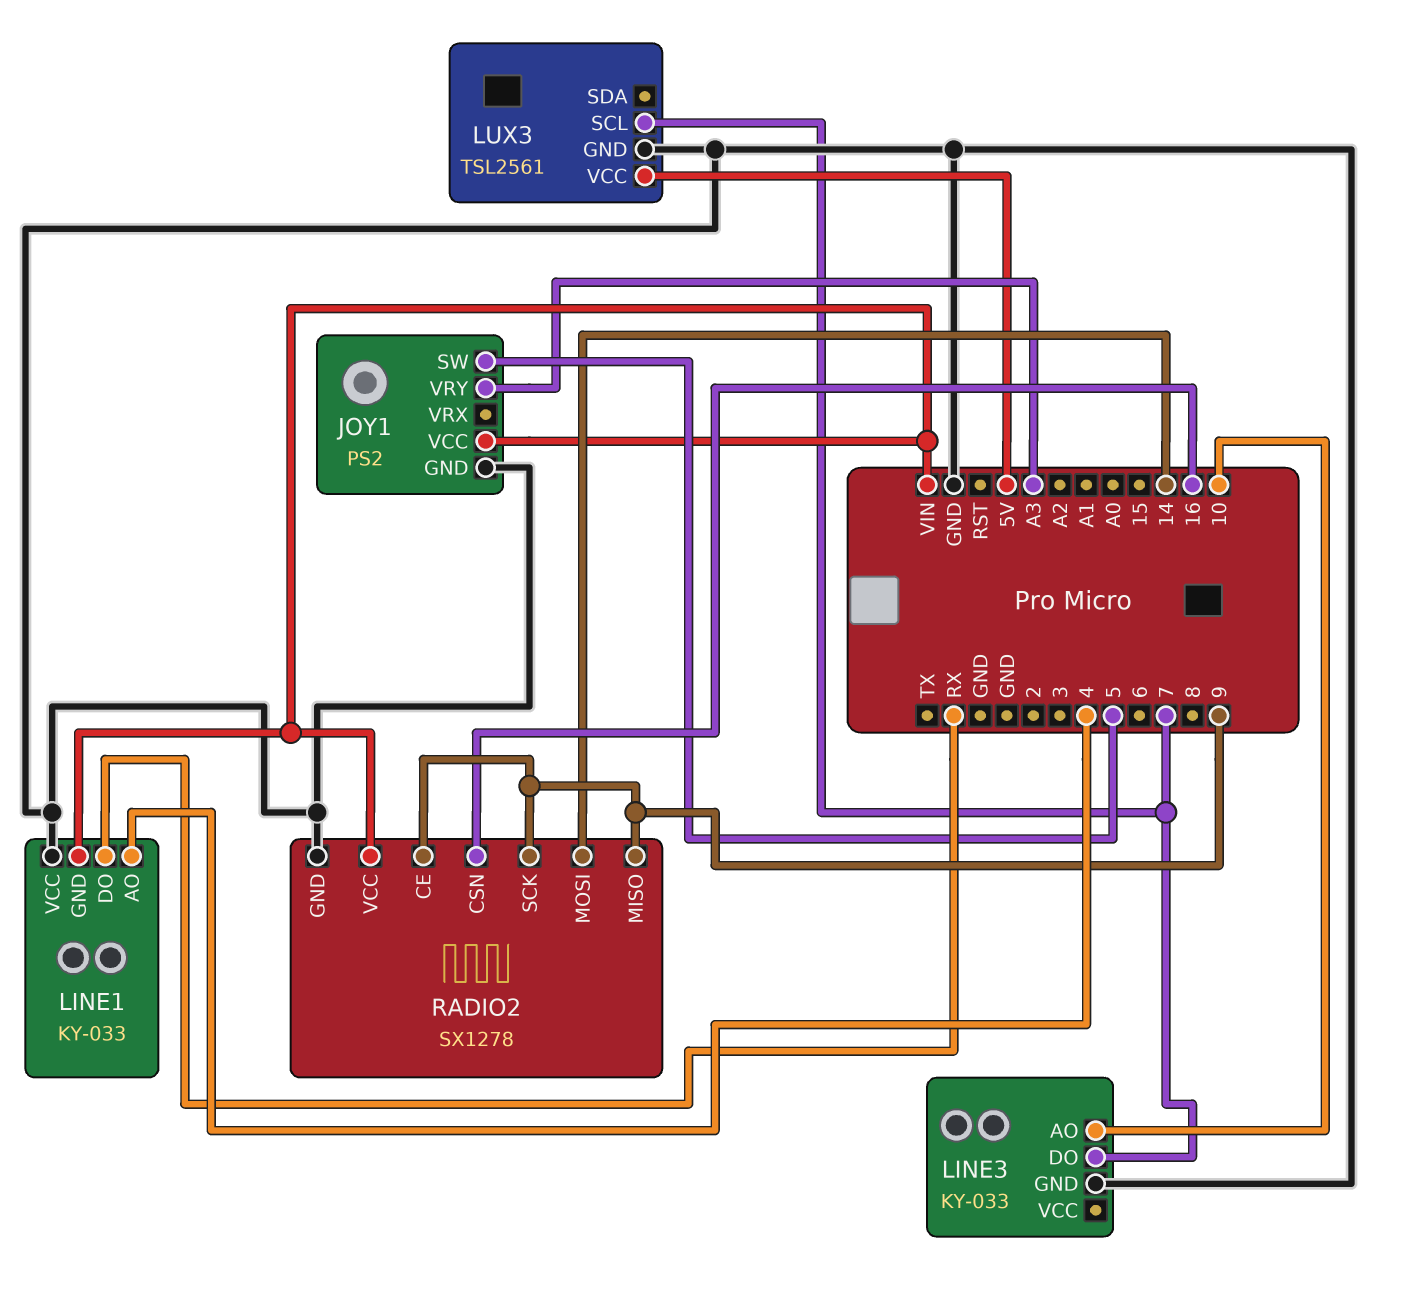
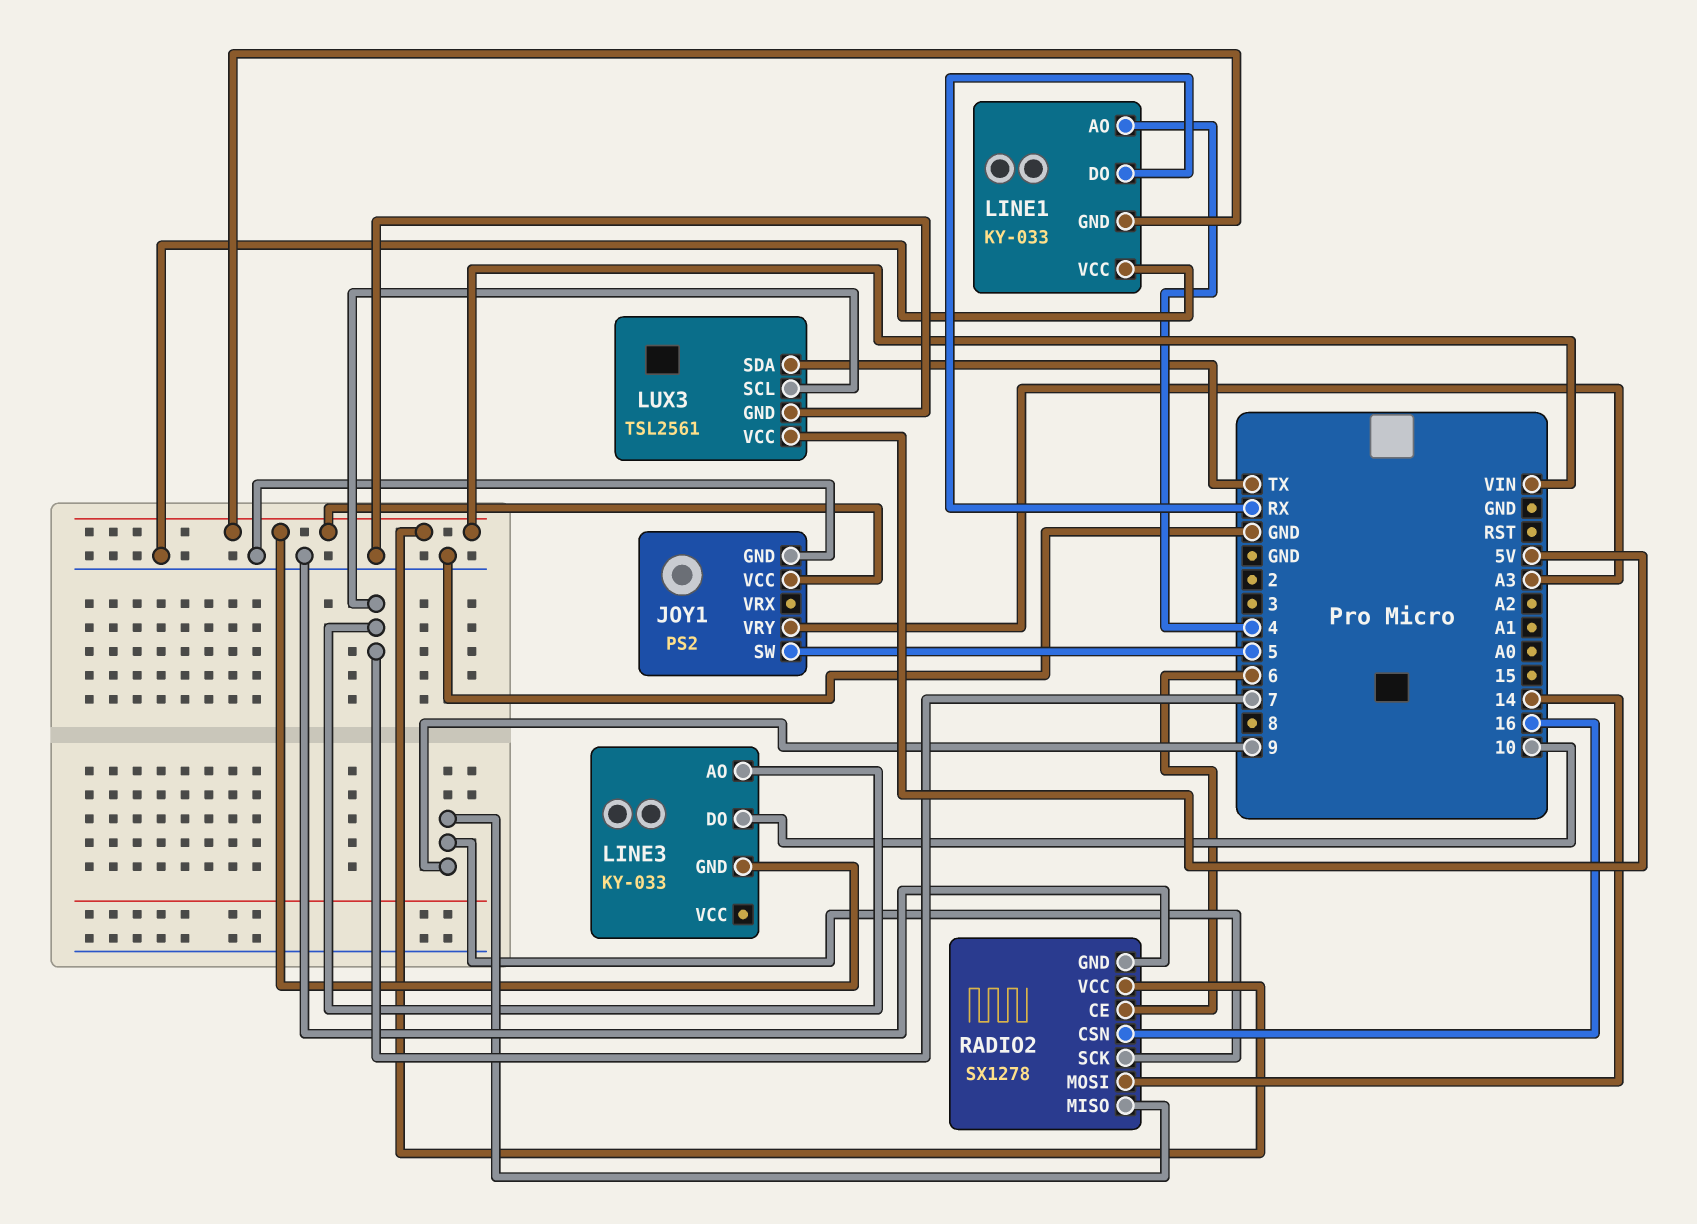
LINE3 pin AO: 10 -> 7
LINE3 pin DO: 7 -> 10
LINE3 pin GND: GND -> VIN
LUX3 pin SDA: none -> TX
RADIO2 pin CE: 9 -> 6

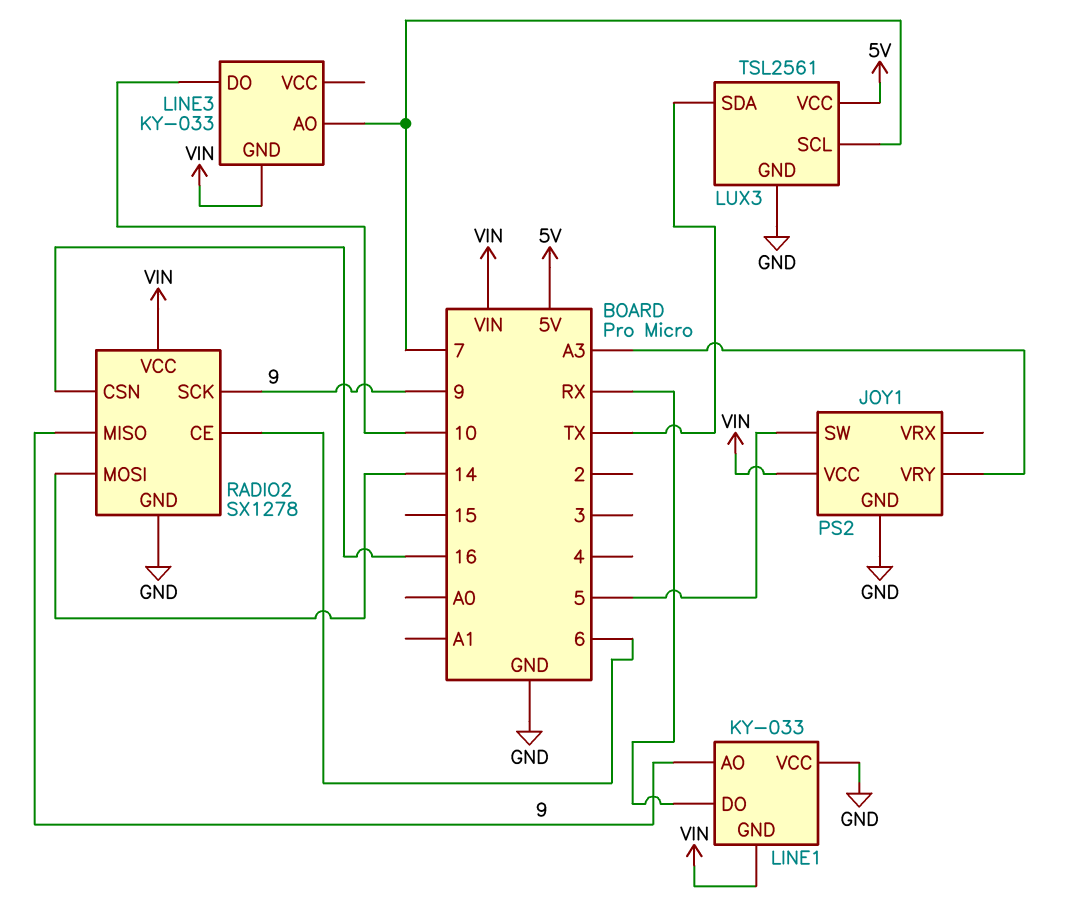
LINE1 pin AO: 4 -> 9

